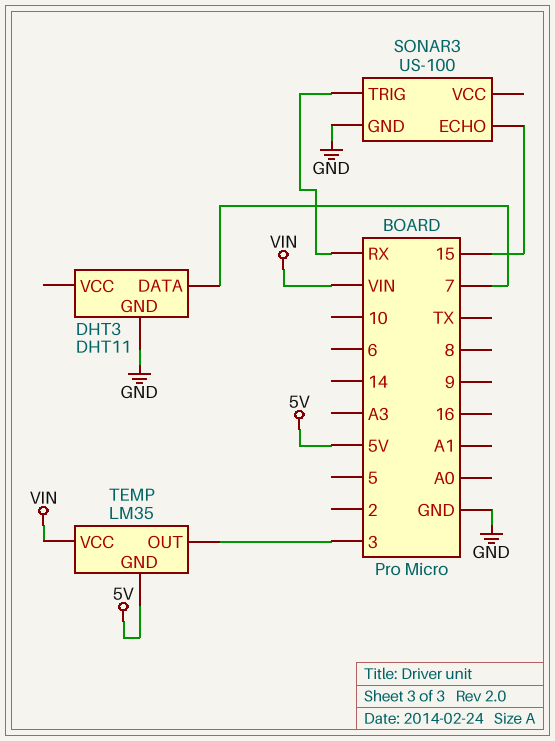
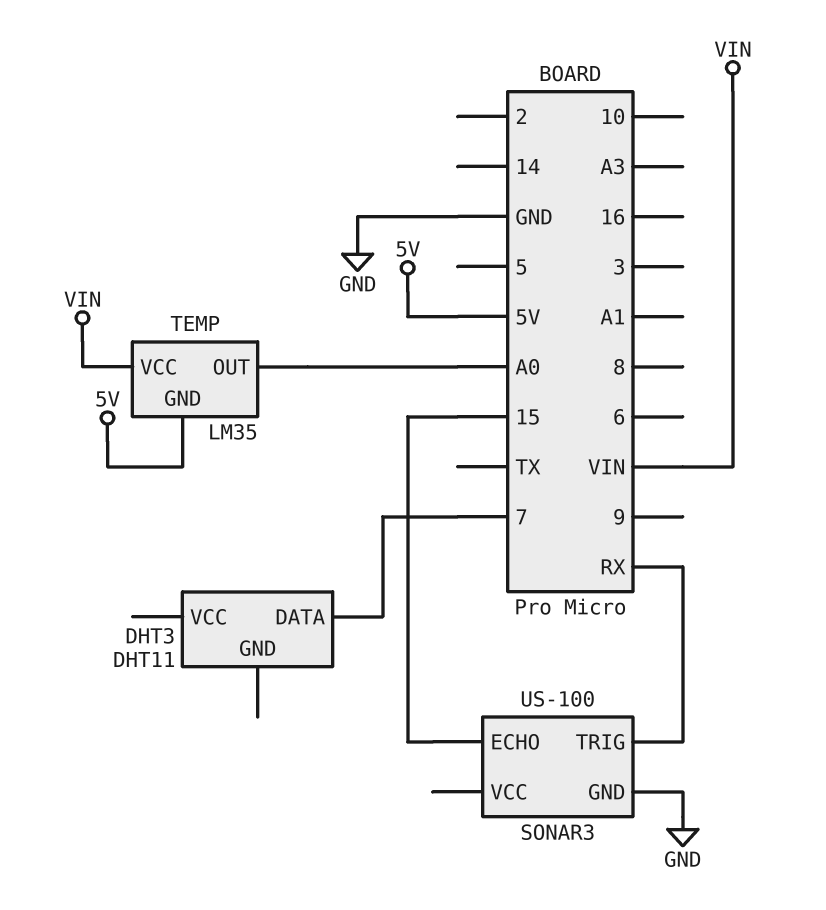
DHT3 pin GND: GND -> none
TEMP pin OUT: 3 -> A0

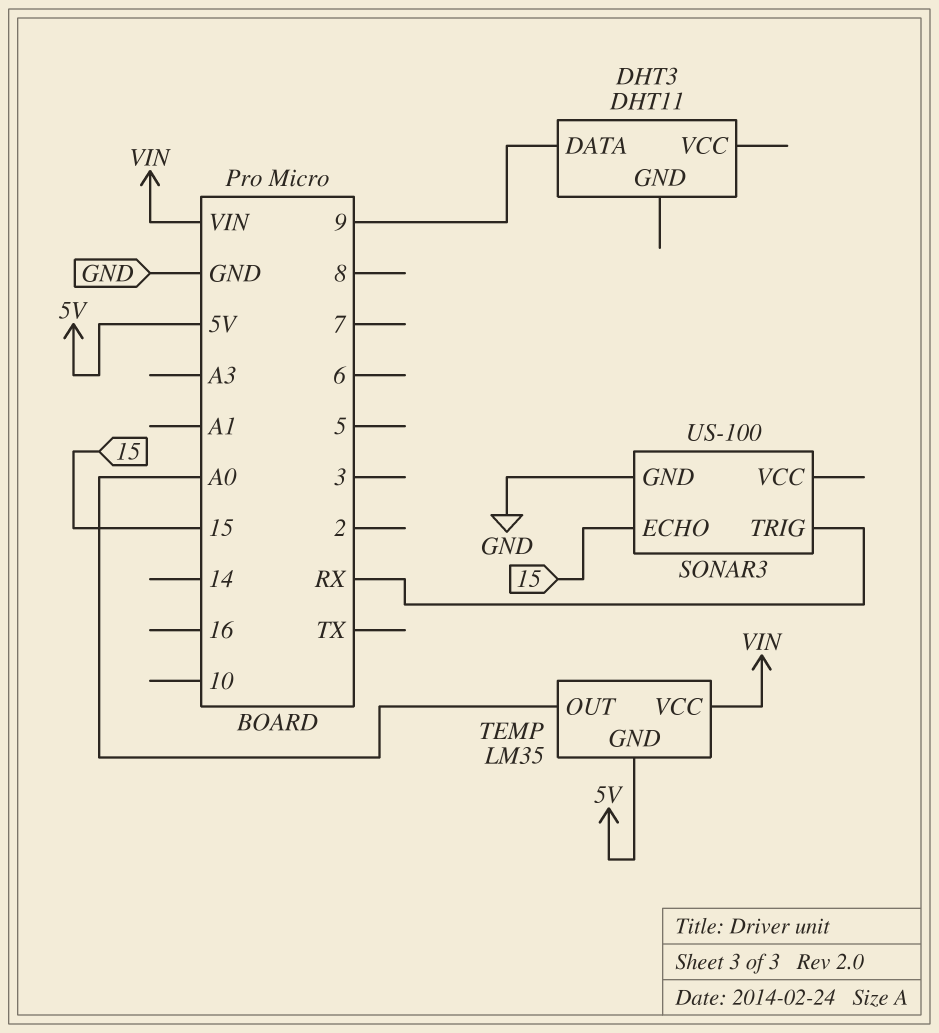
DHT3 pin DATA: 7 -> 9

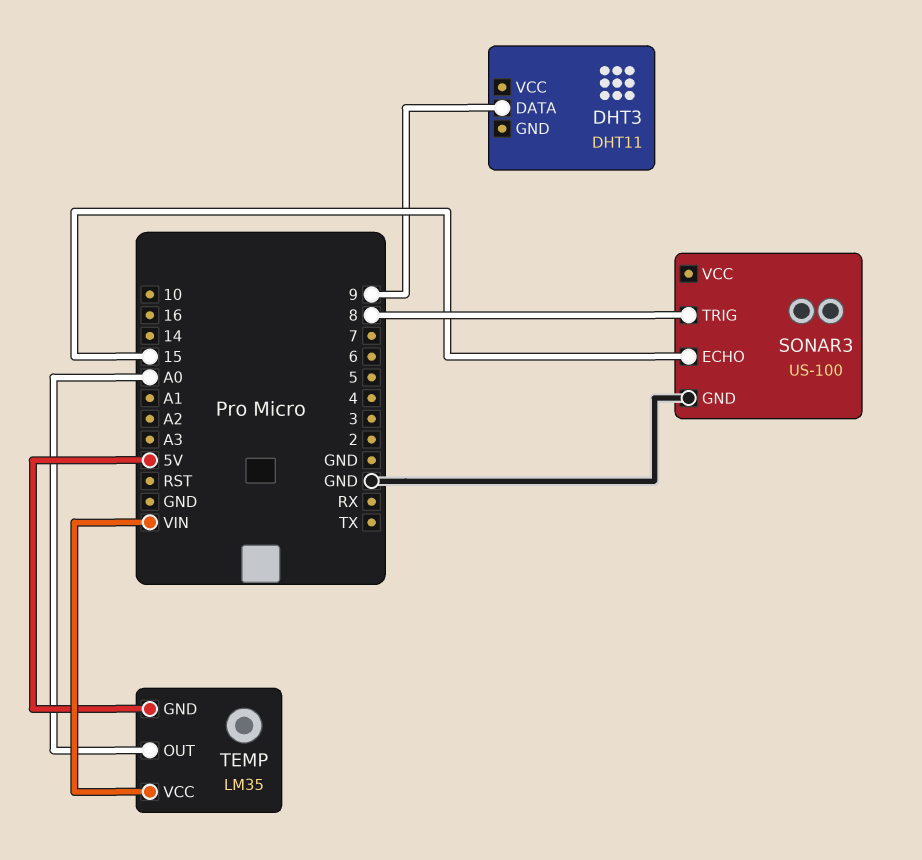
SONAR3 pin TRIG: RX -> 8

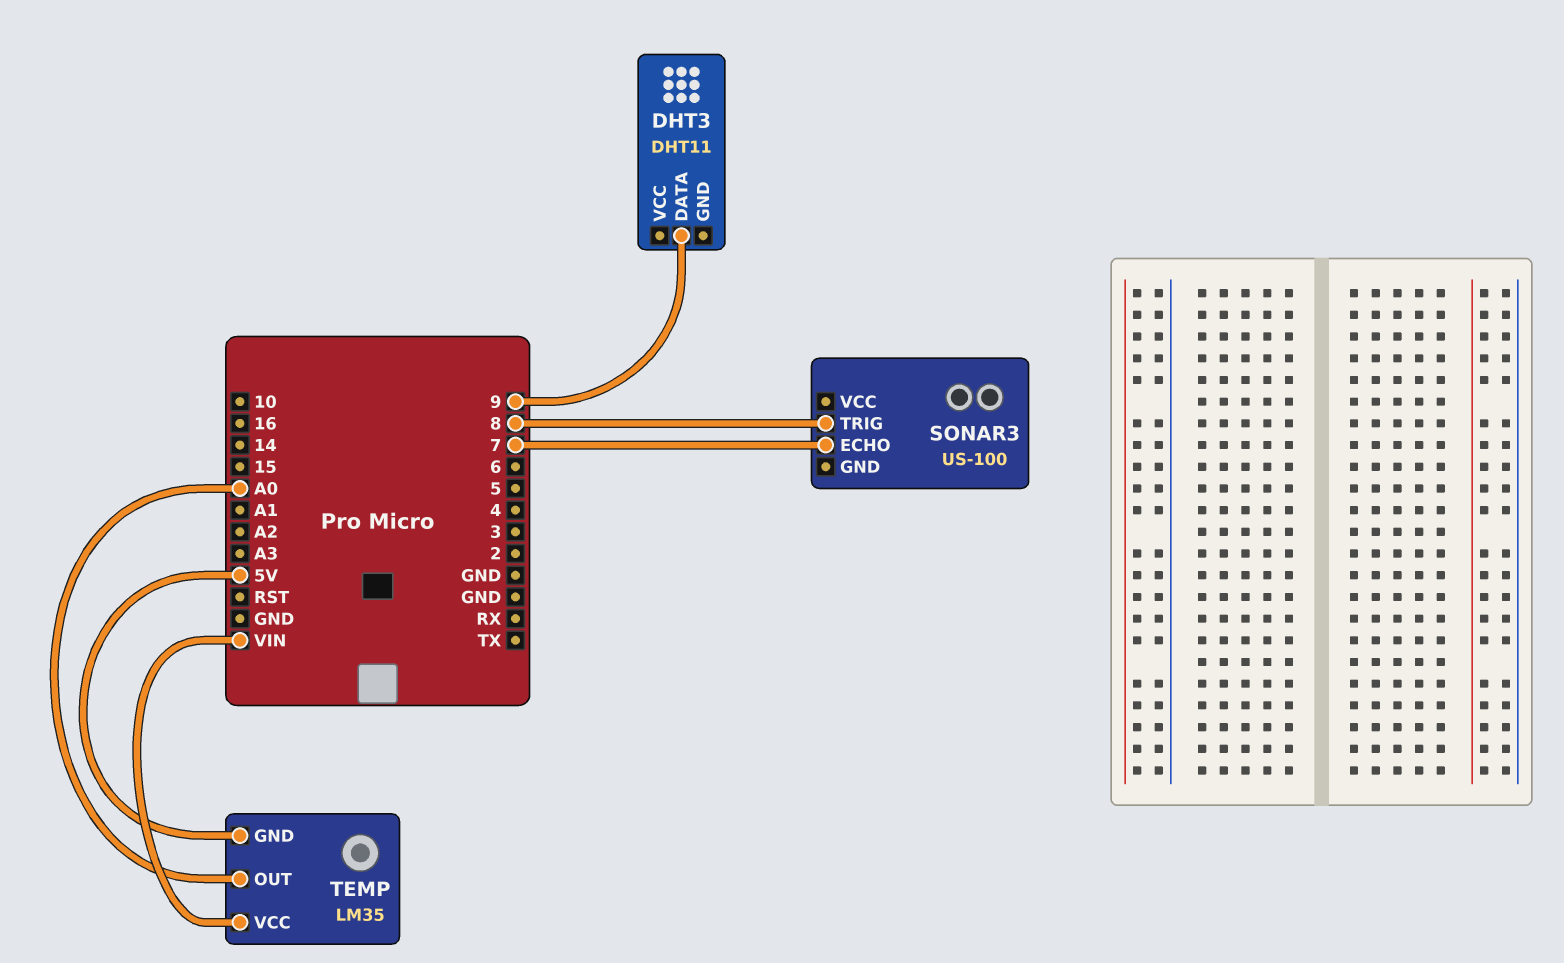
SONAR3 pin ECHO: 15 -> 7
SONAR3 pin GND: GND -> none

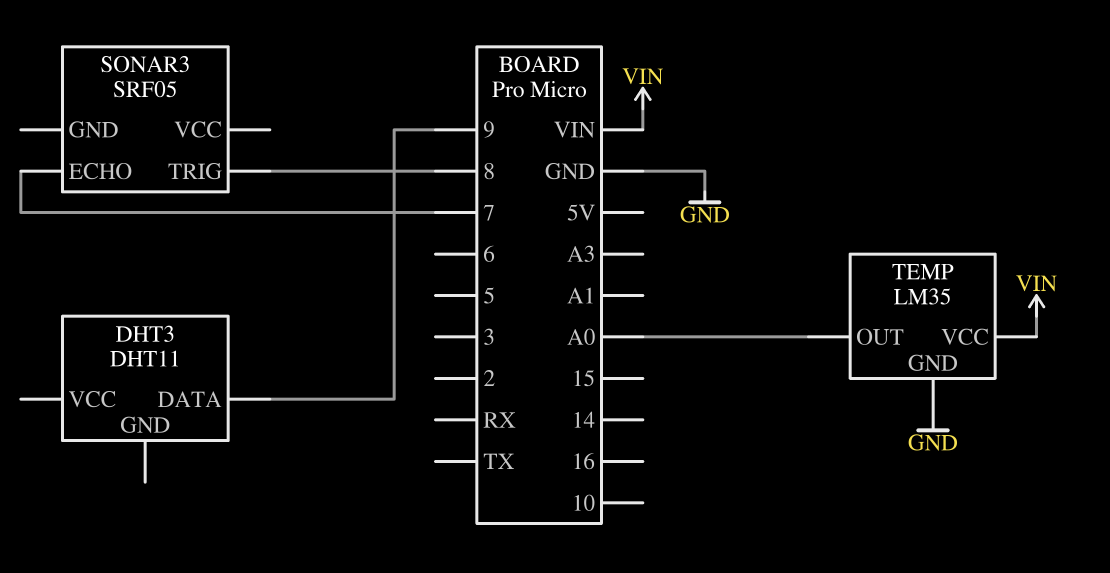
SONAR3: US-100 -> SRF05
TEMP pin GND: 5V -> GND

